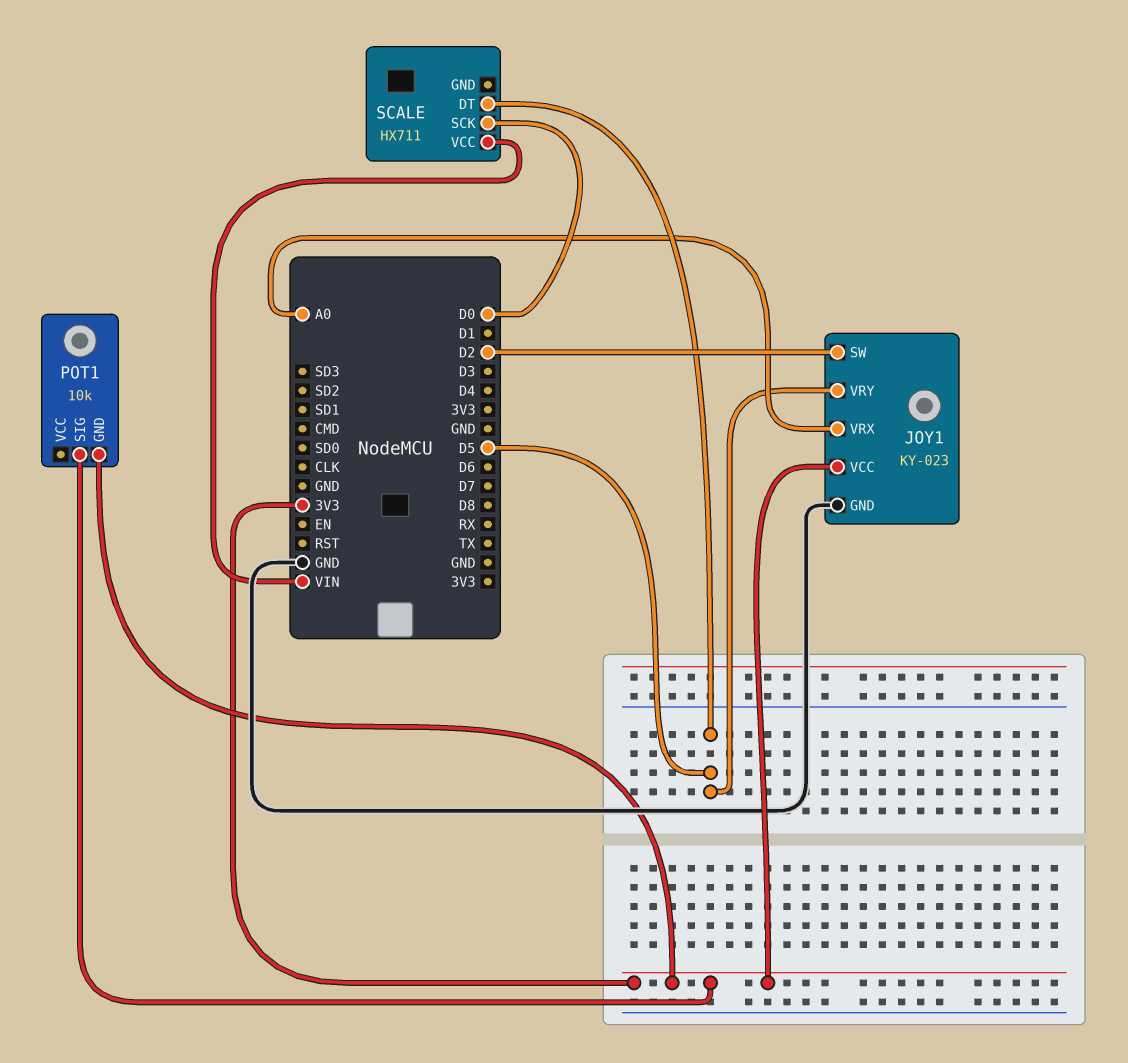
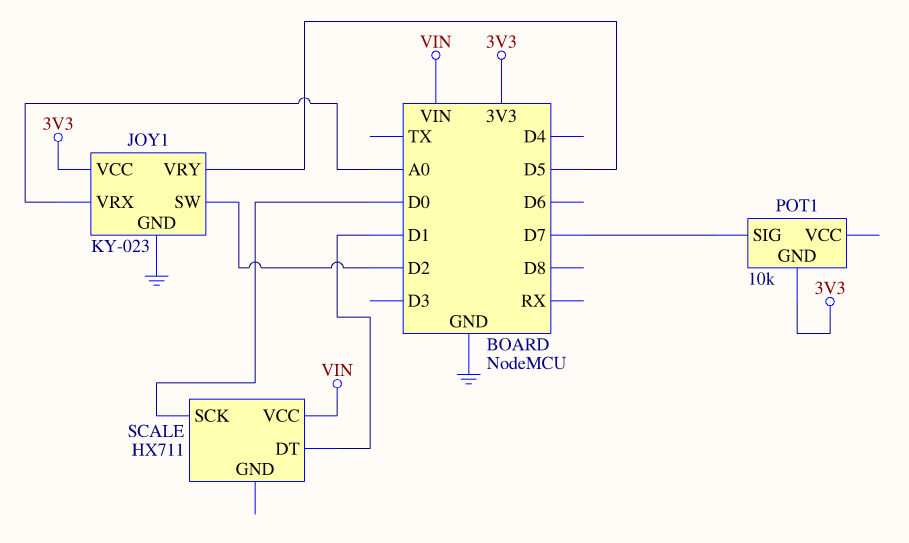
POT1 pin SIG: 3V3 -> D7
SCALE pin DT: D5 -> D1

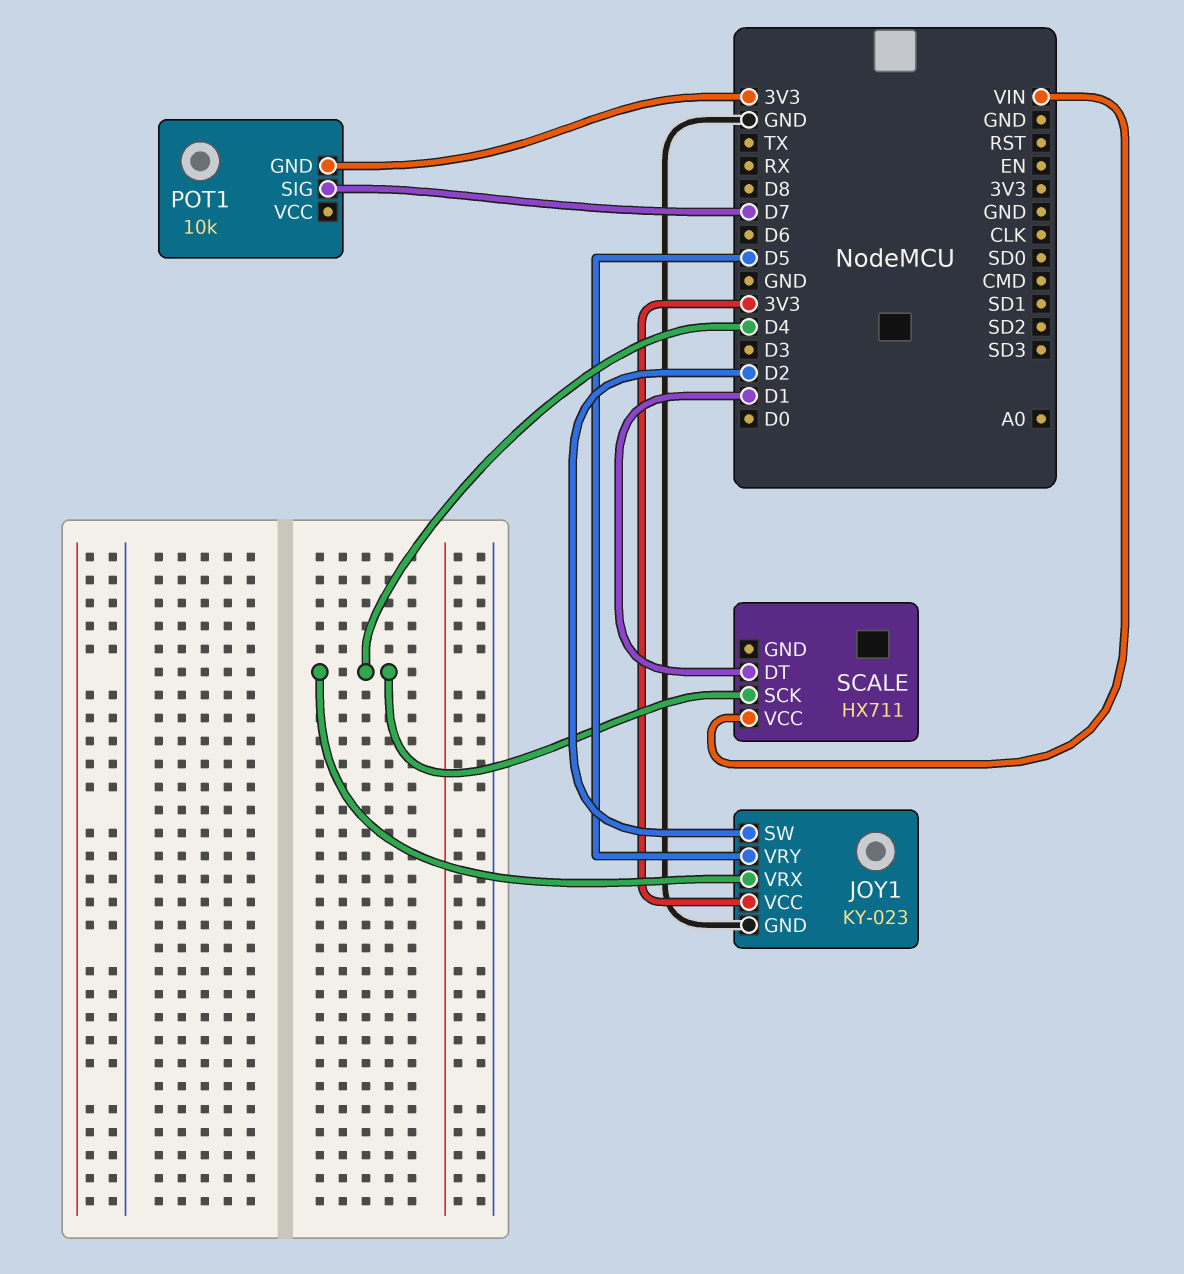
JOY1 pin VRX: A0 -> D4
SCALE pin SCK: D0 -> D4

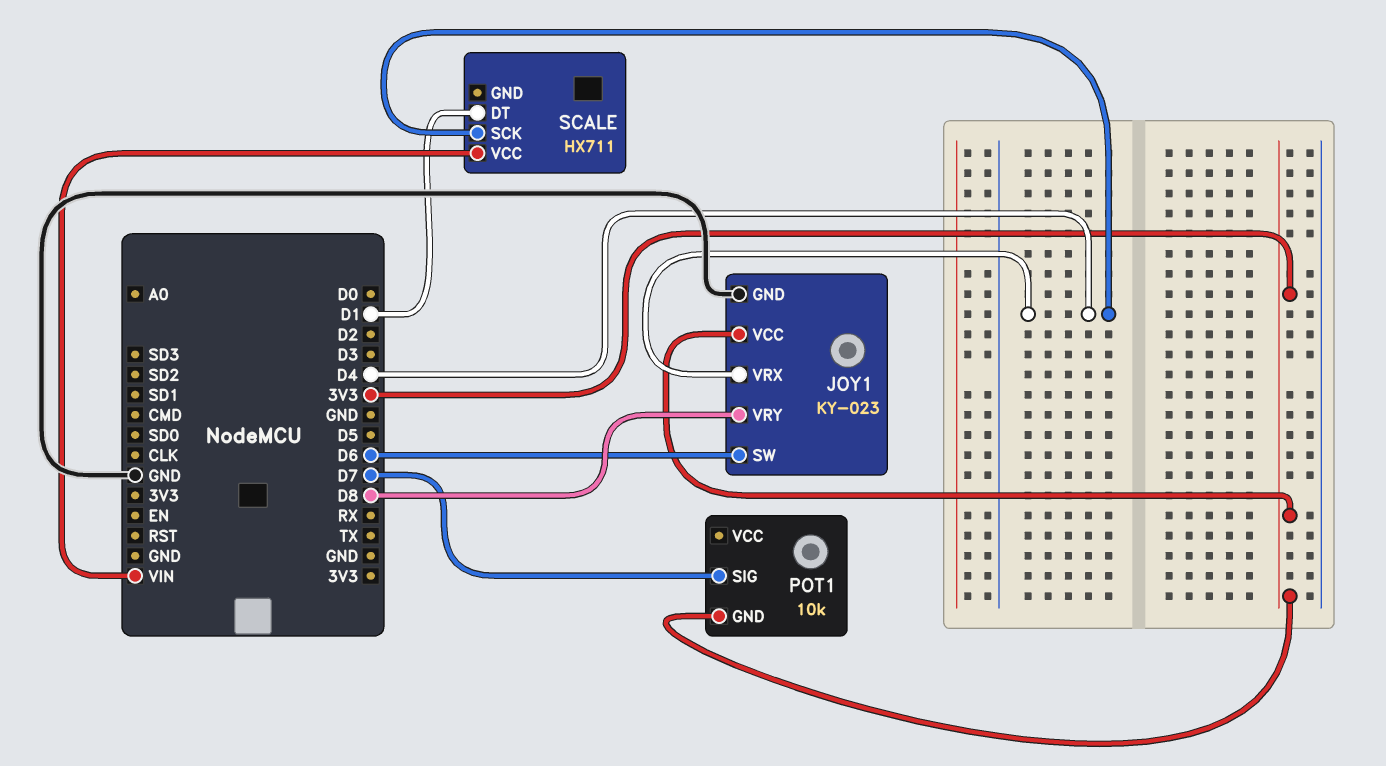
JOY1 pin SW: D2 -> D6
JOY1 pin VRY: D5 -> D8

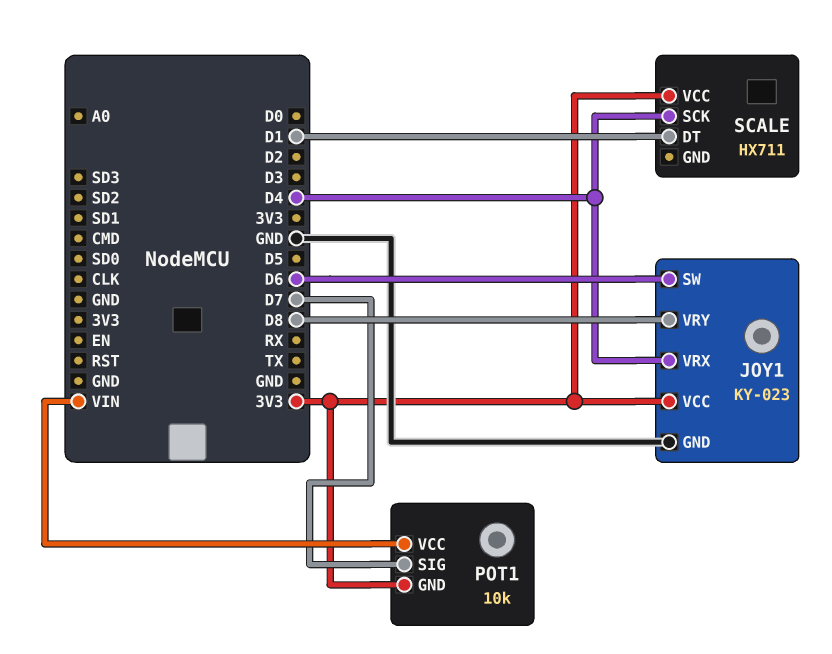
POT1 pin VCC: none -> VIN
SCALE pin VCC: VIN -> 3V3

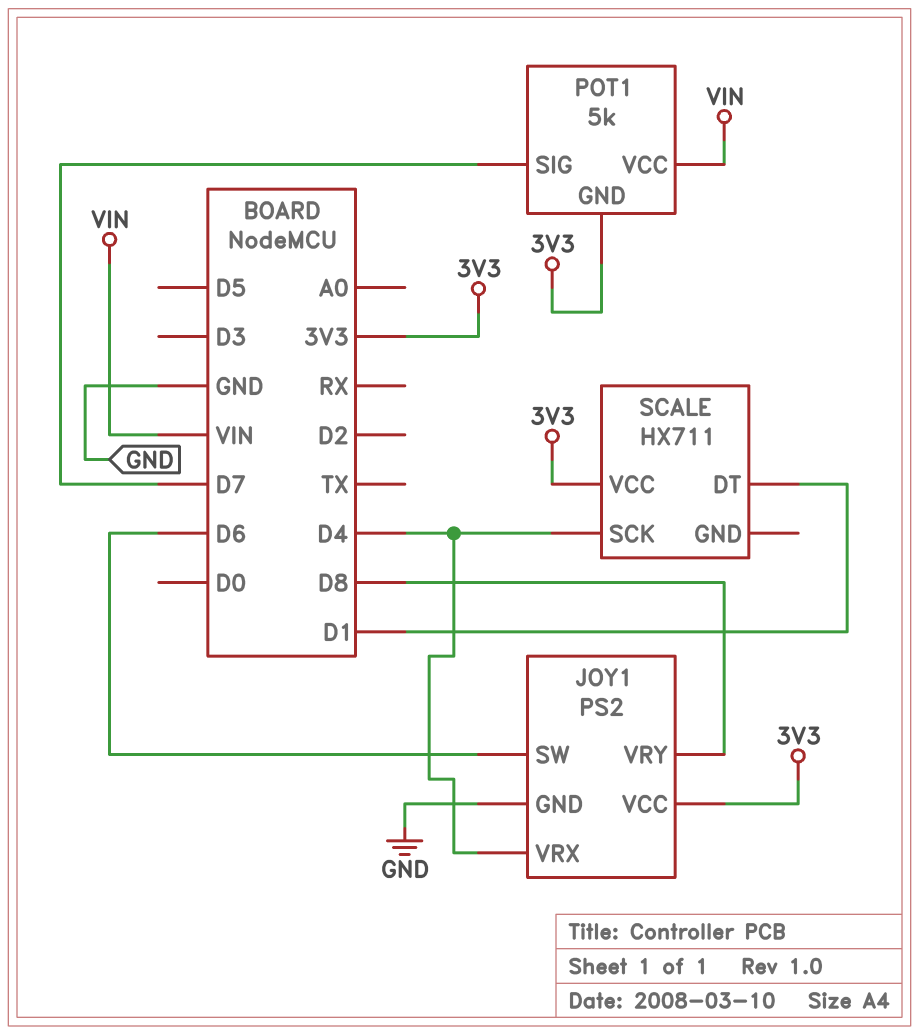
JOY1: KY-023 -> PS2
POT1: 10k -> 5k

